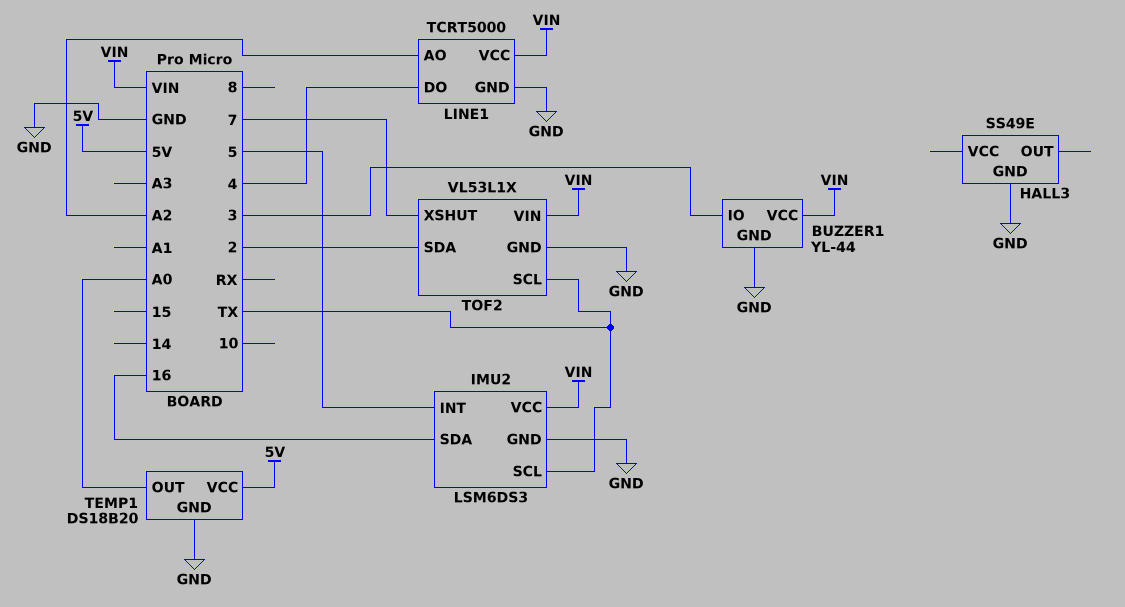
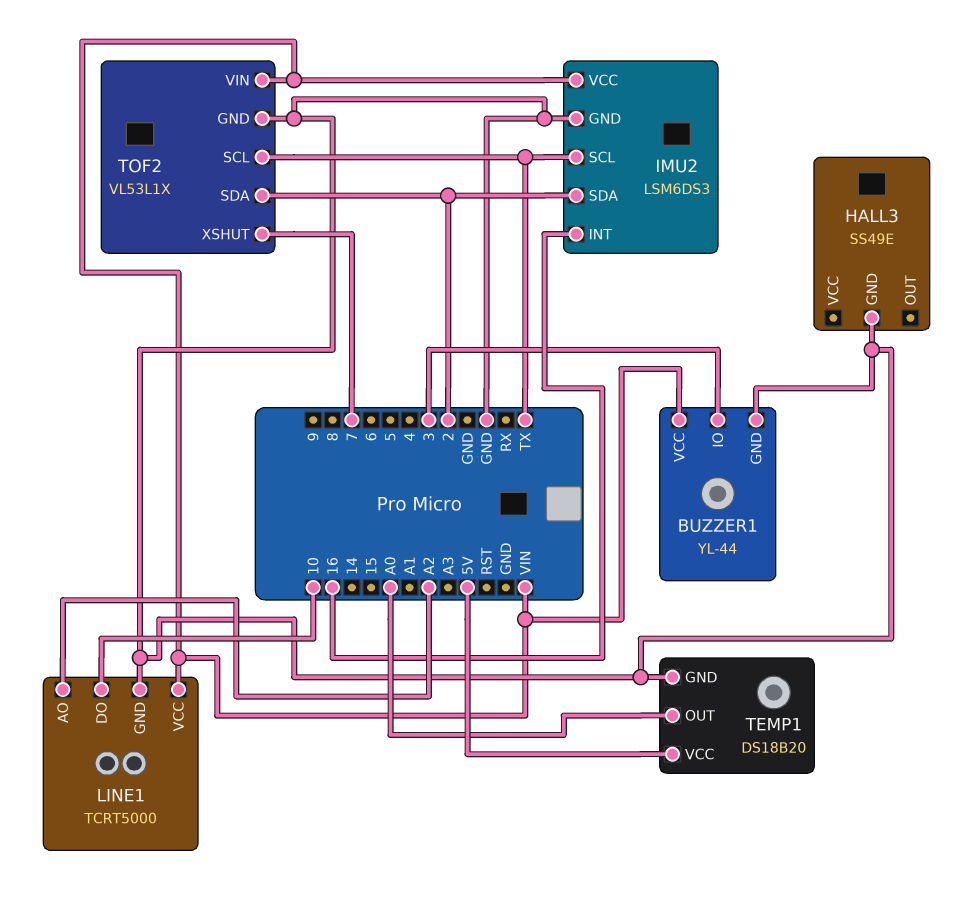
IMU2 pin INT: 5 -> 16
IMU2 pin SDA: 16 -> 2
LINE1 pin DO: 4 -> 10

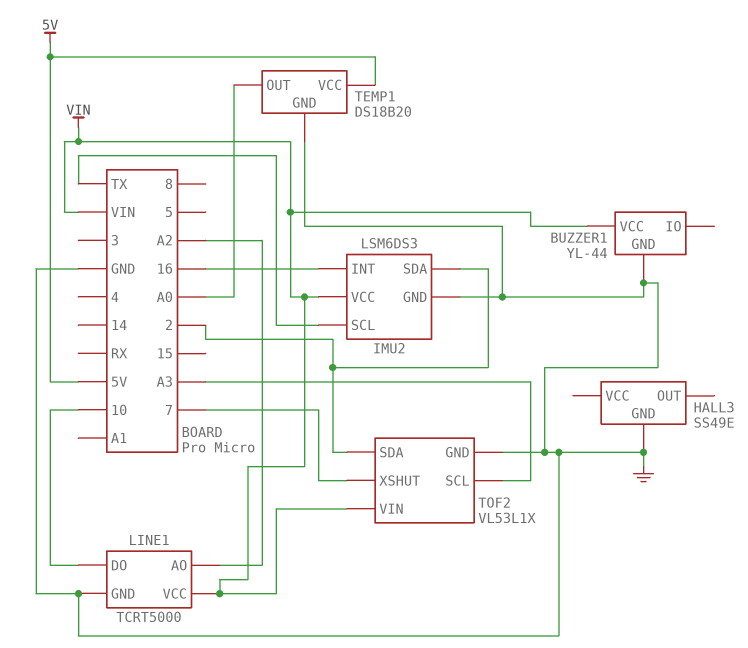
BUZZER1 pin IO: 3 -> none
TOF2 pin SCL: TX -> A3

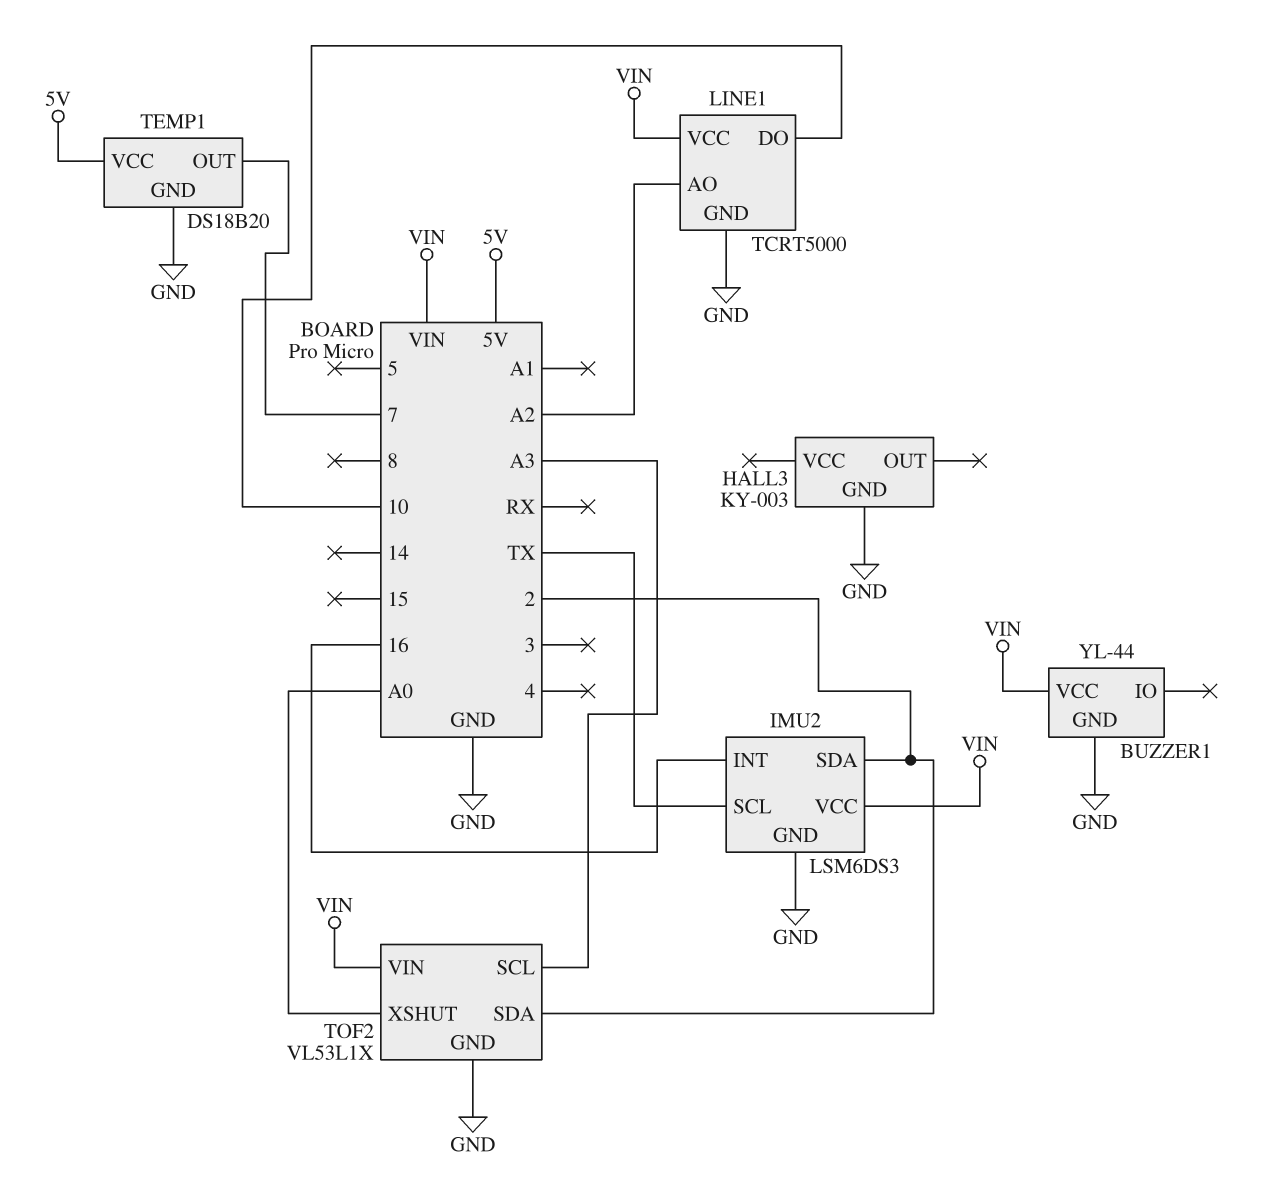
HALL3: SS49E -> KY-003
TEMP1 pin OUT: A0 -> 7
TOF2 pin XSHUT: 7 -> A0

